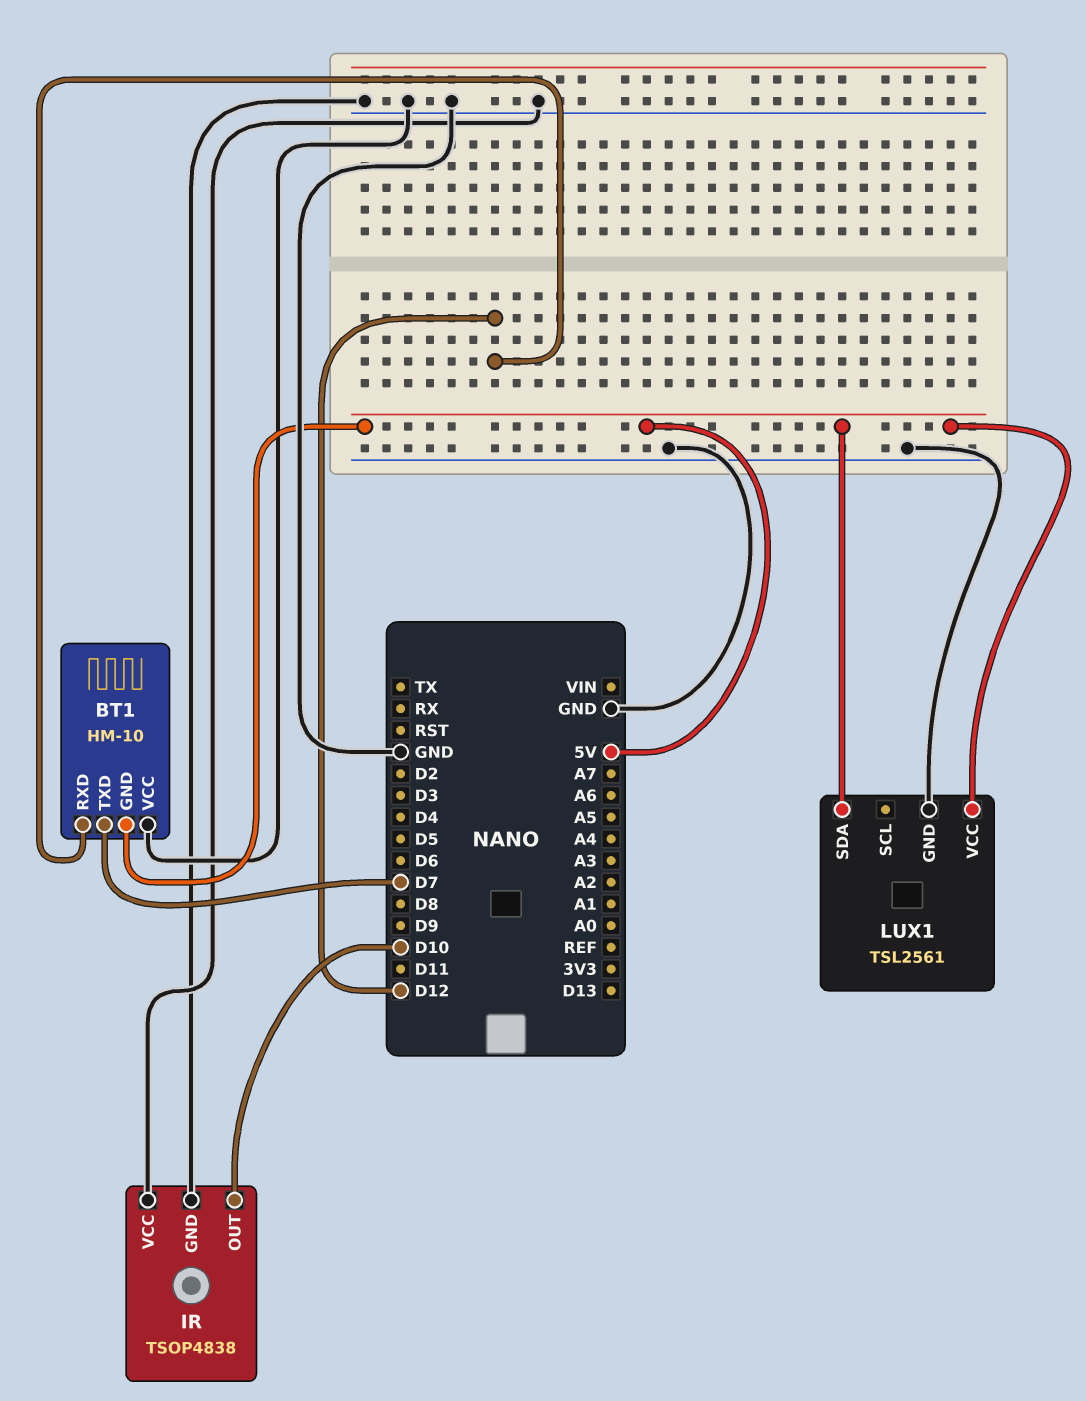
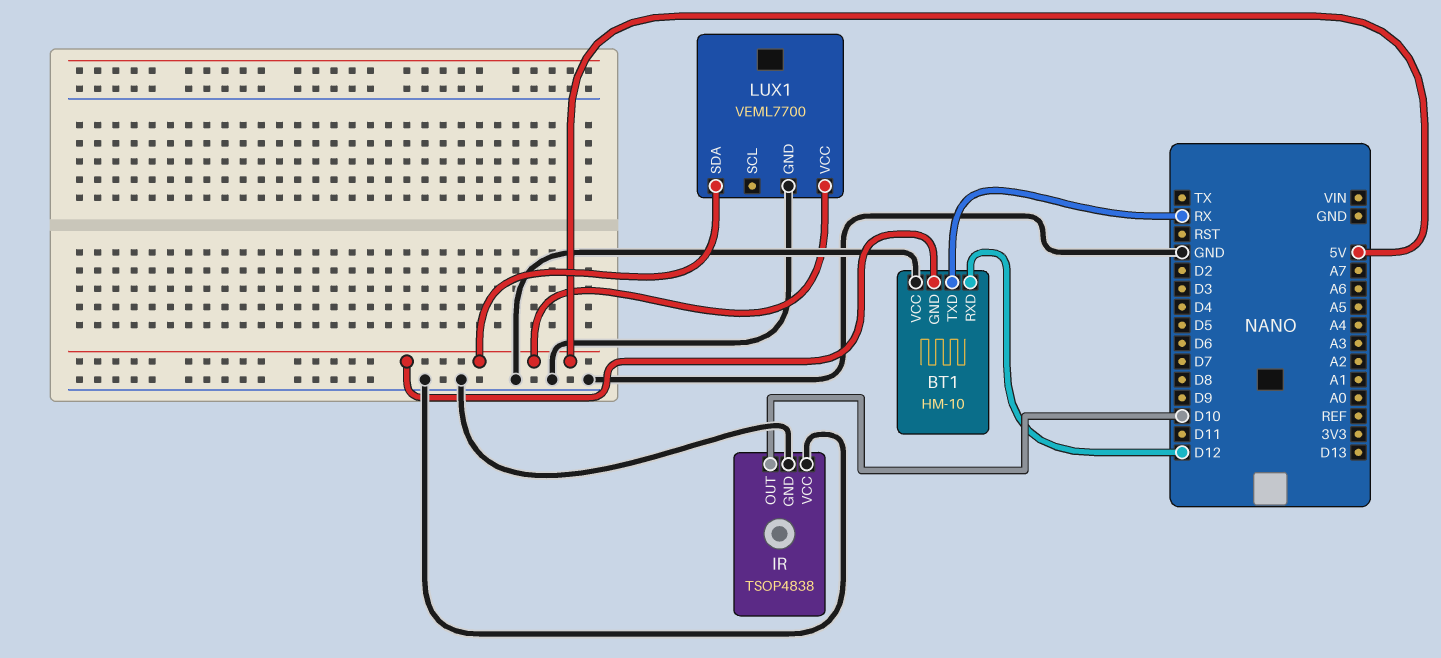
BT1 pin TXD: D7 -> RX
LUX1: TSL2561 -> VEML7700

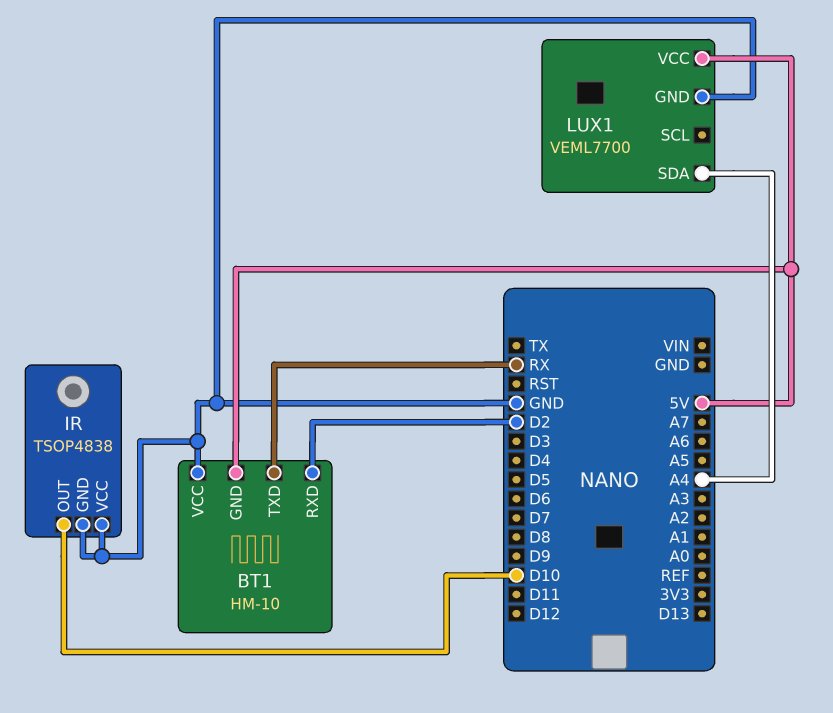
BT1 pin RXD: D12 -> D2
LUX1 pin SDA: 5V -> A4

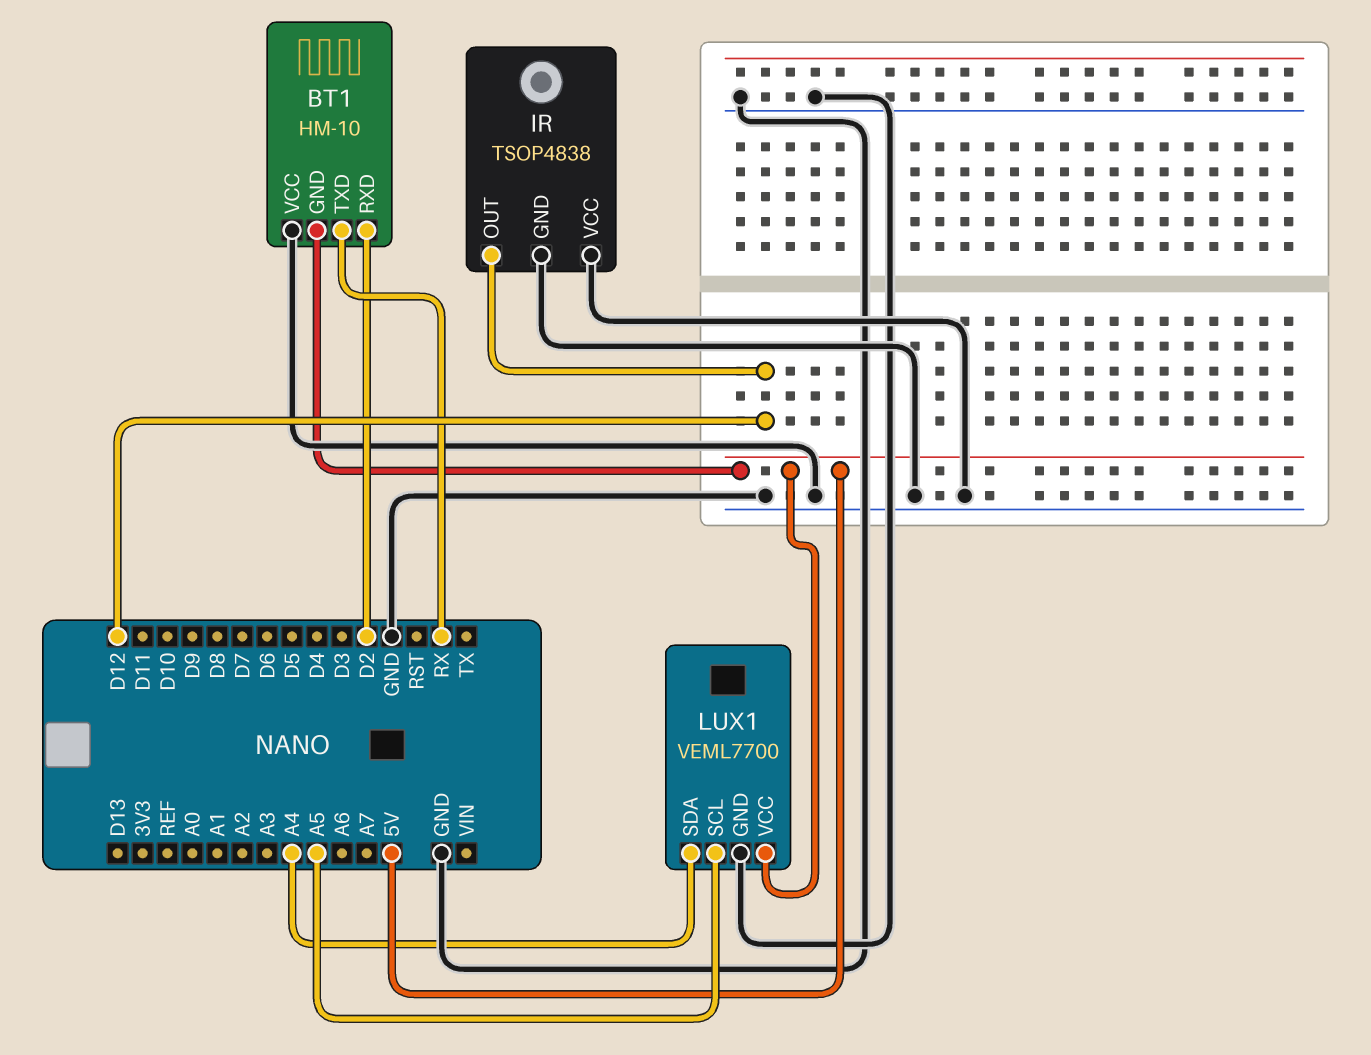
IR pin OUT: D10 -> D12
LUX1 pin SCL: none -> A5

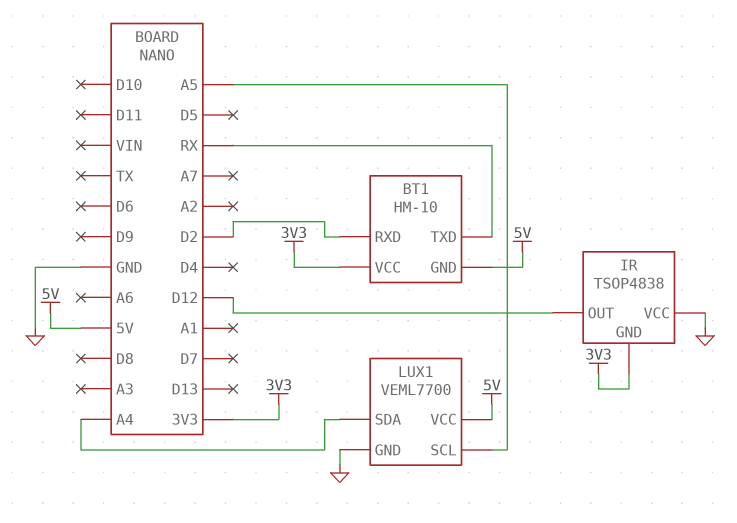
BT1 pin VCC: GND -> 3V3
IR pin GND: GND -> 3V3

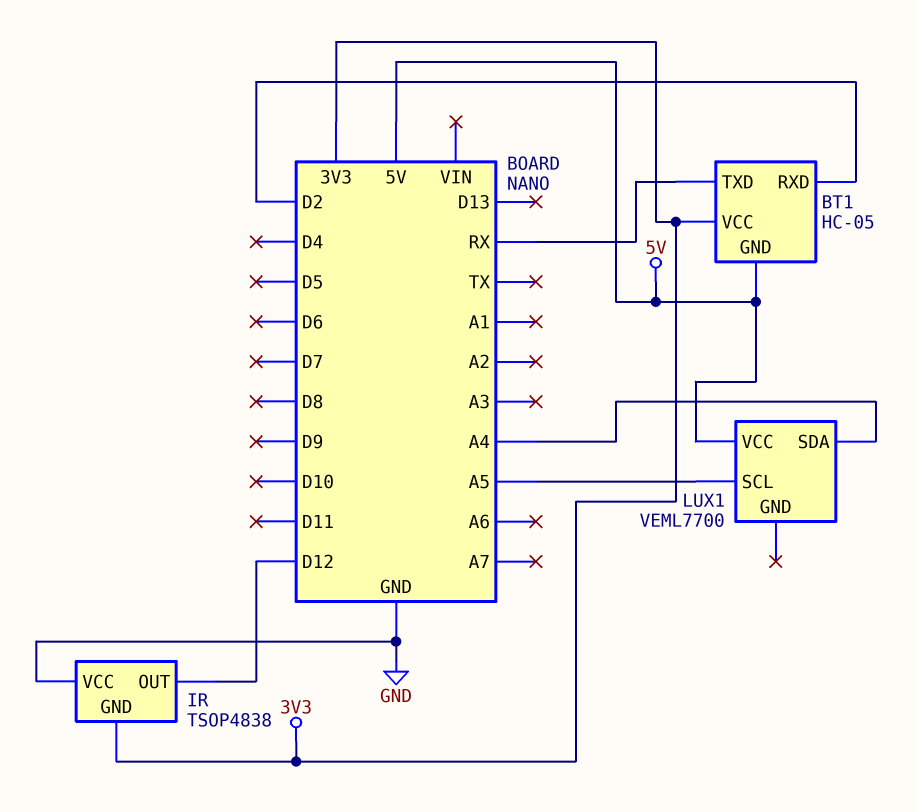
BT1: HM-10 -> HC-05
LUX1 pin GND: GND -> none

